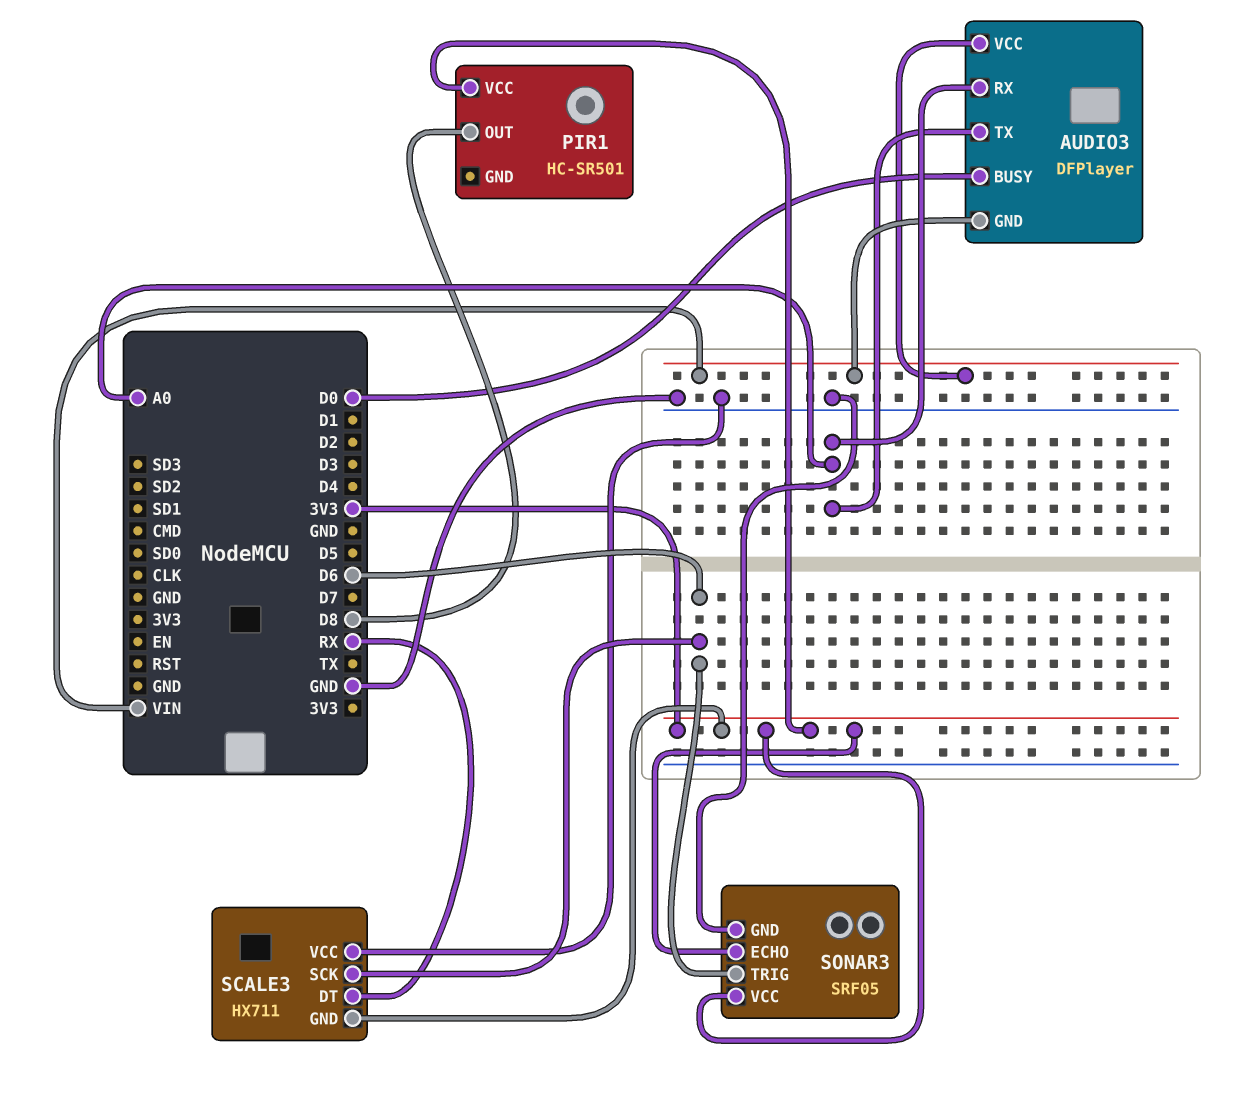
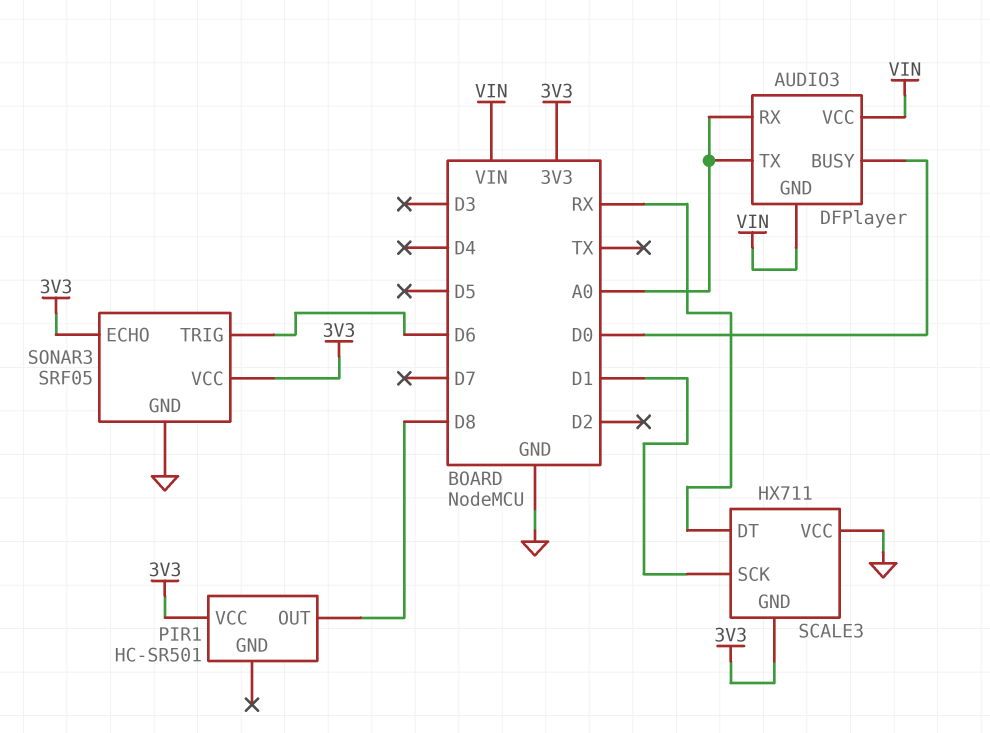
SCALE3 pin SCK: D6 -> D1

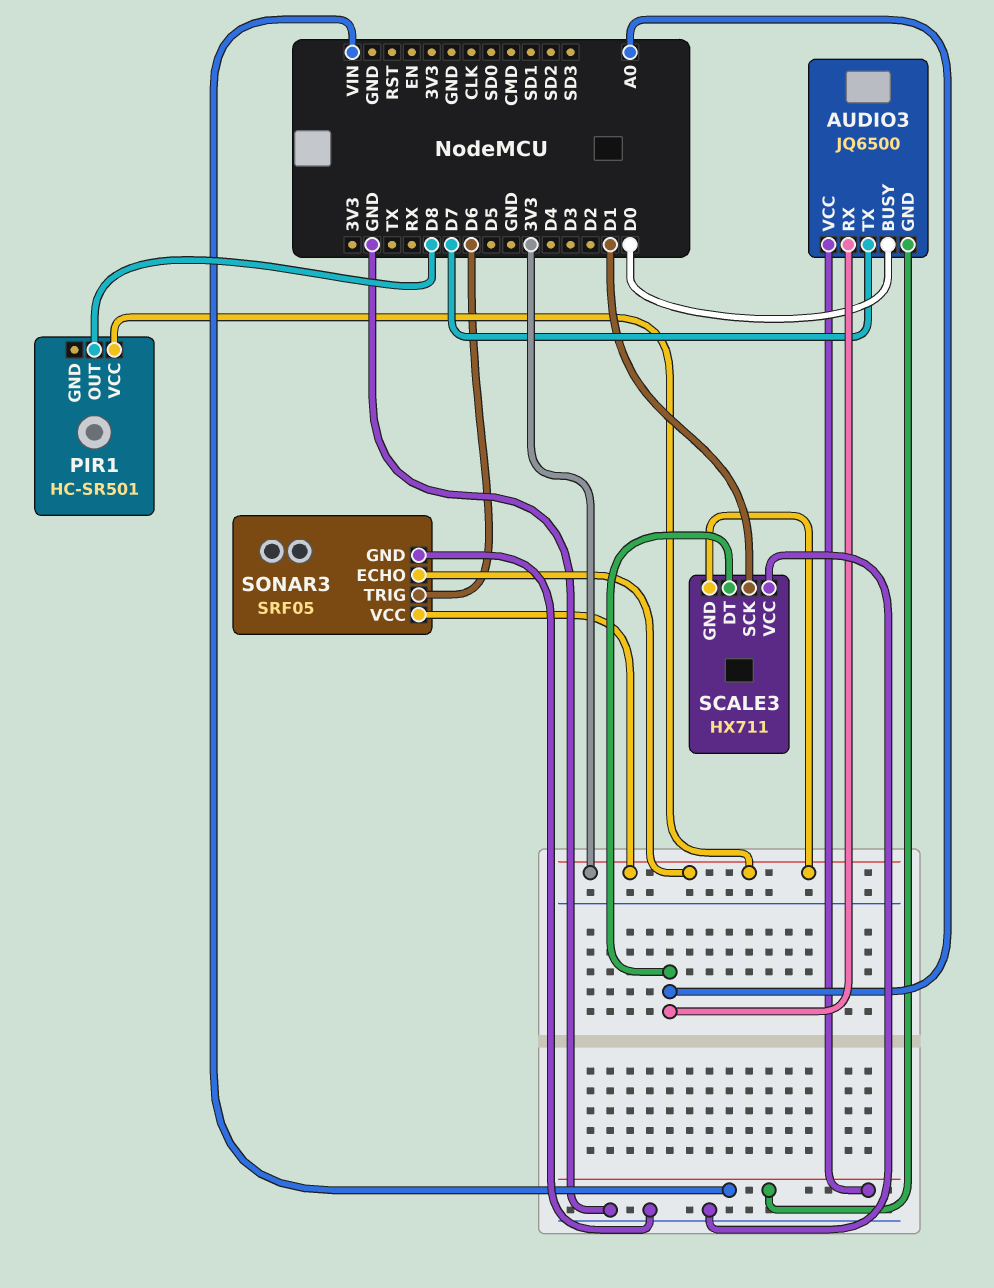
AUDIO3: DFPlayer -> JQ6500
AUDIO3 pin TX: A0 -> D7
SCALE3 pin DT: RX -> A0

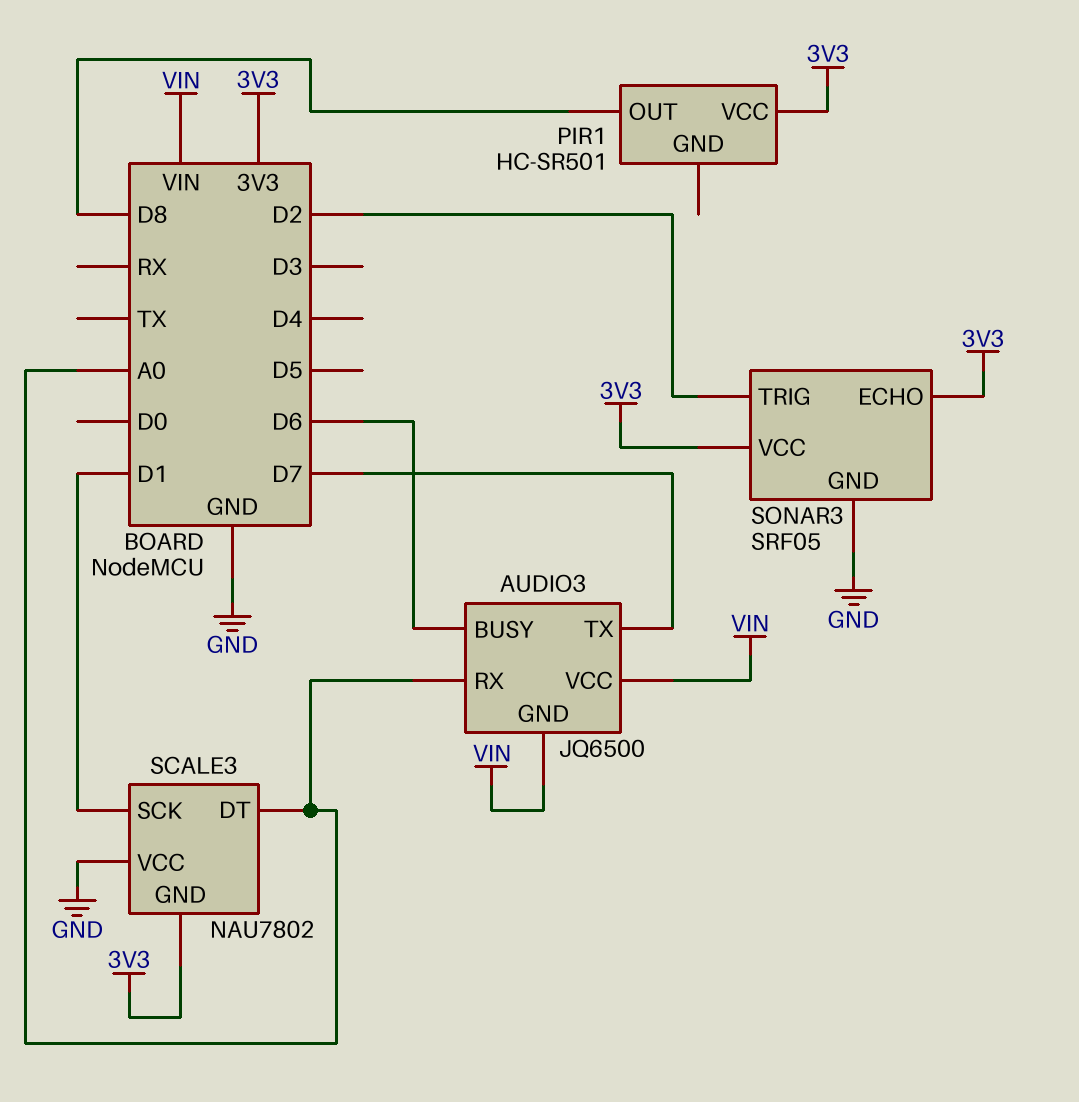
AUDIO3 pin BUSY: D0 -> D6
SCALE3: HX711 -> NAU7802
SONAR3 pin TRIG: D6 -> D2

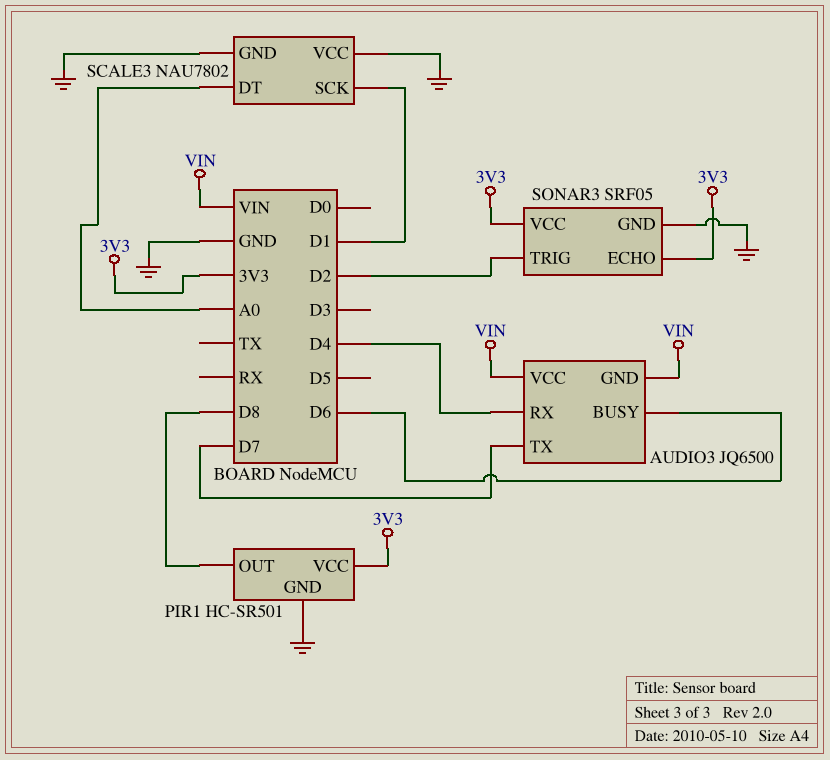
AUDIO3 pin RX: A0 -> D4
PIR1 pin GND: none -> GND
SCALE3 pin GND: 3V3 -> GND

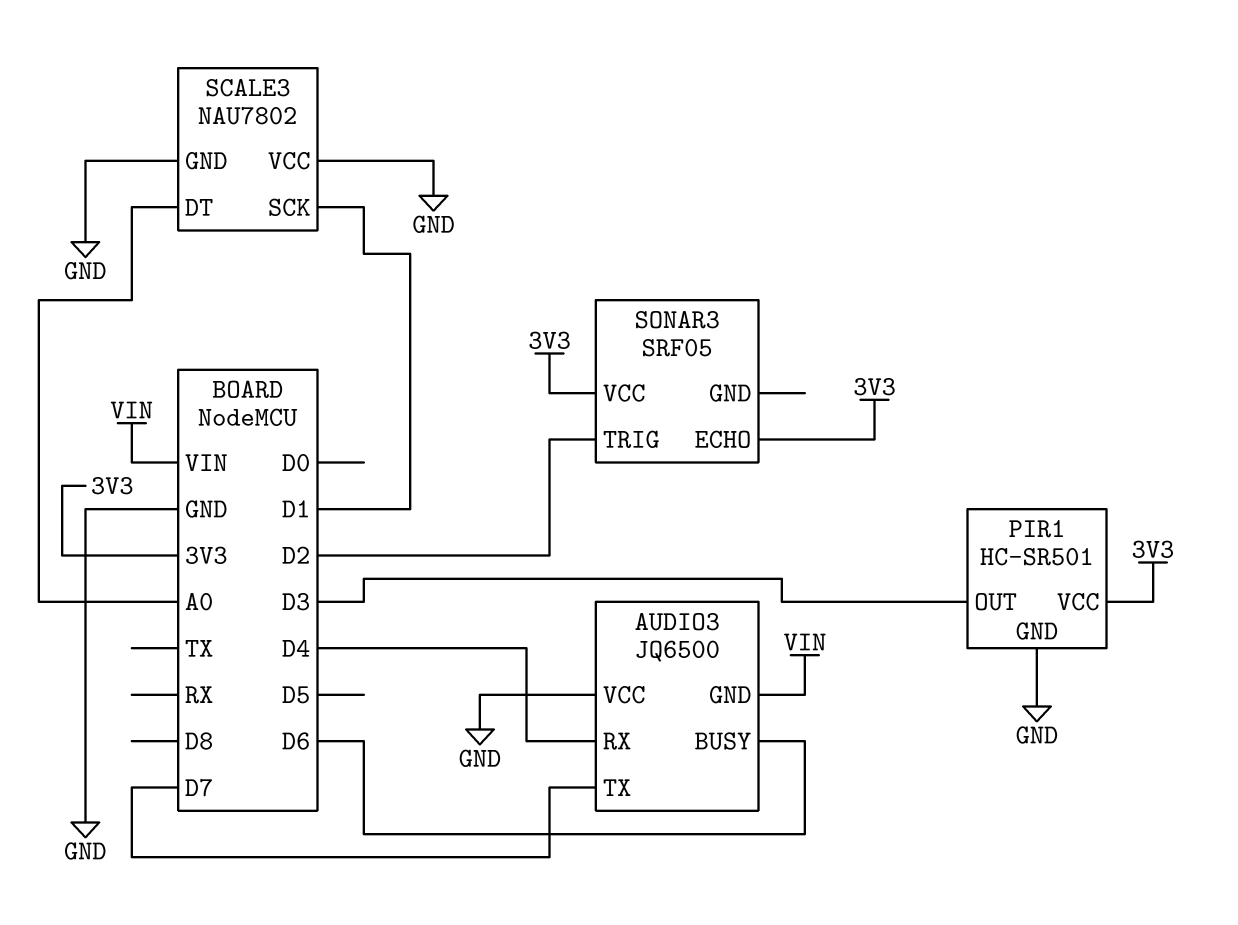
AUDIO3 pin VCC: VIN -> GND
PIR1 pin OUT: D8 -> D3
SONAR3 pin GND: GND -> none

